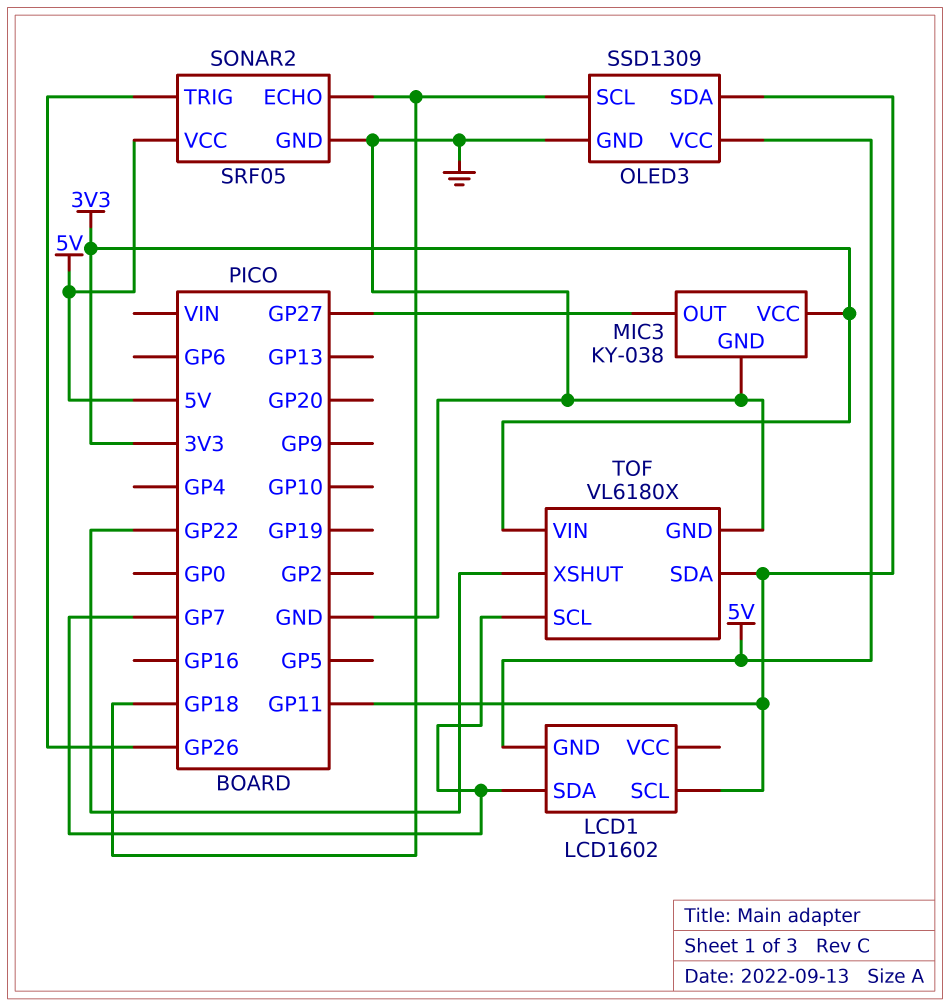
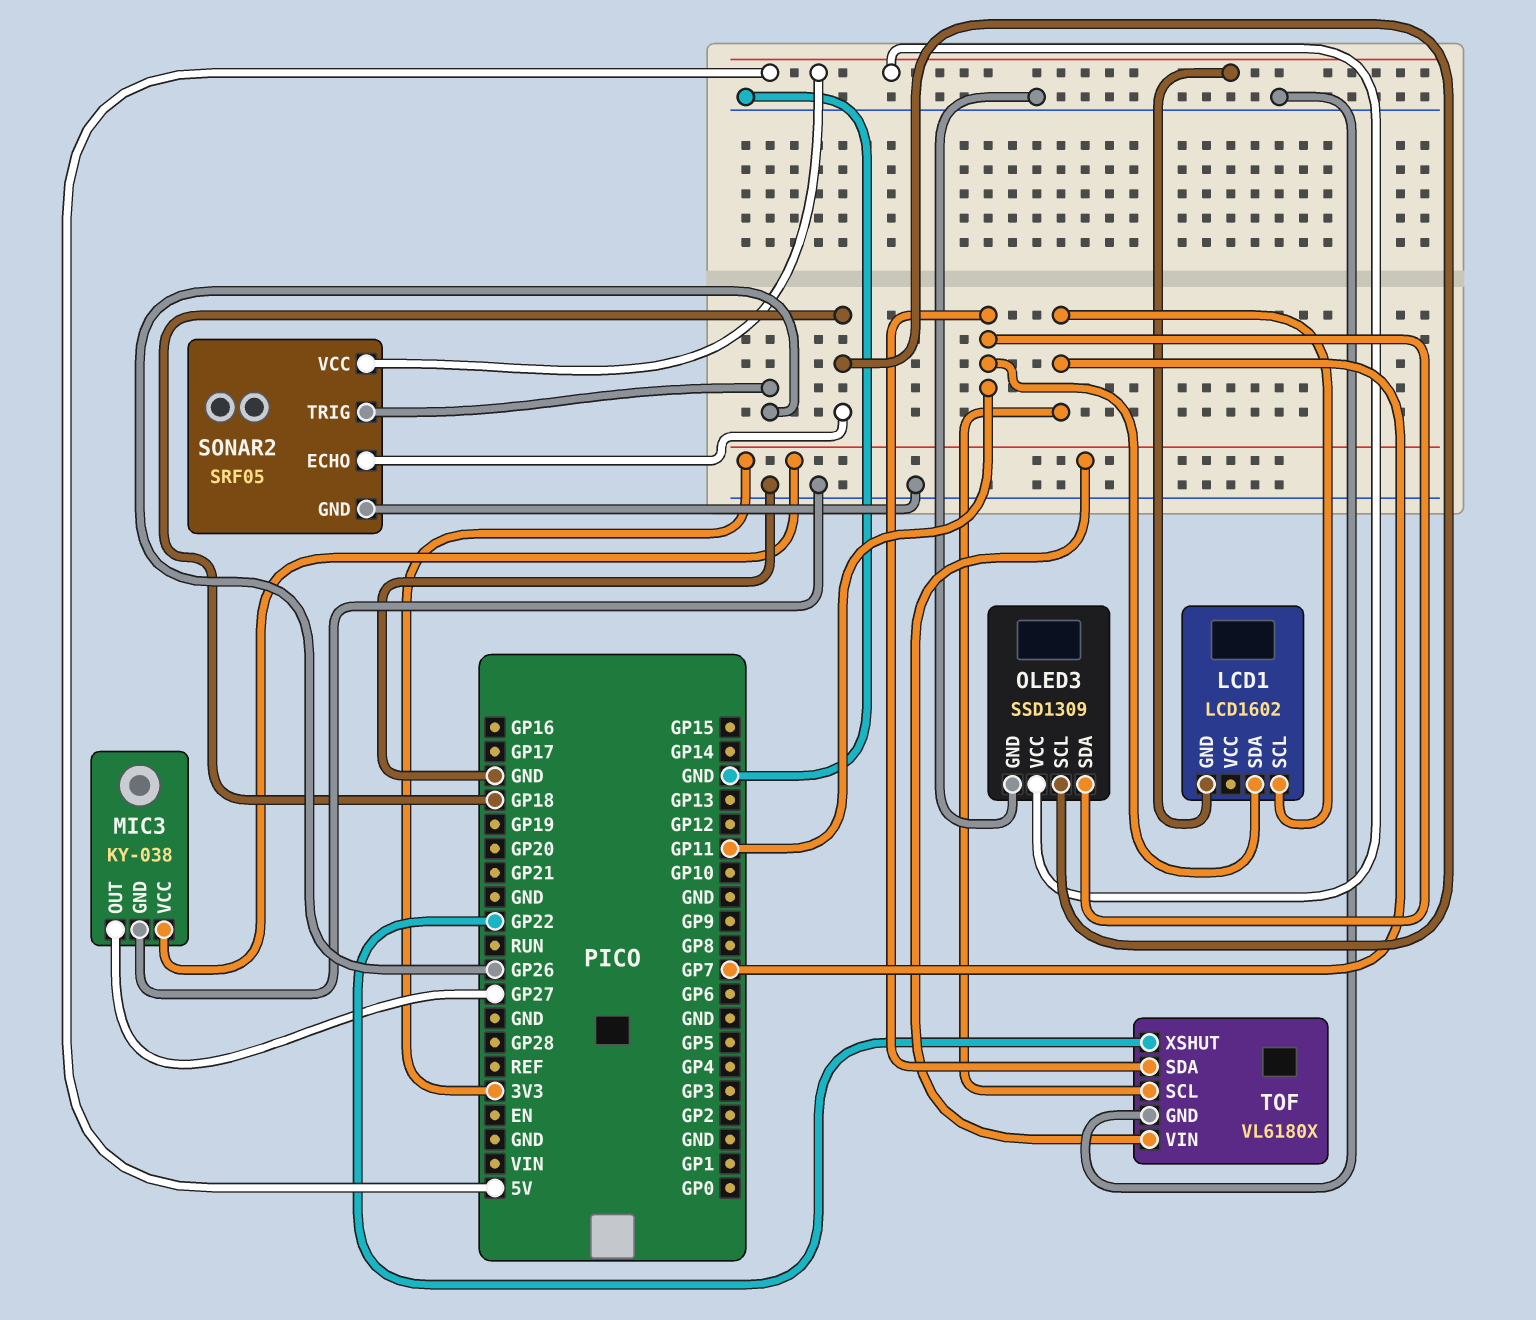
LCD1 pin SCL: GP11 -> GP7
LCD1 pin SDA: GP7 -> GP11

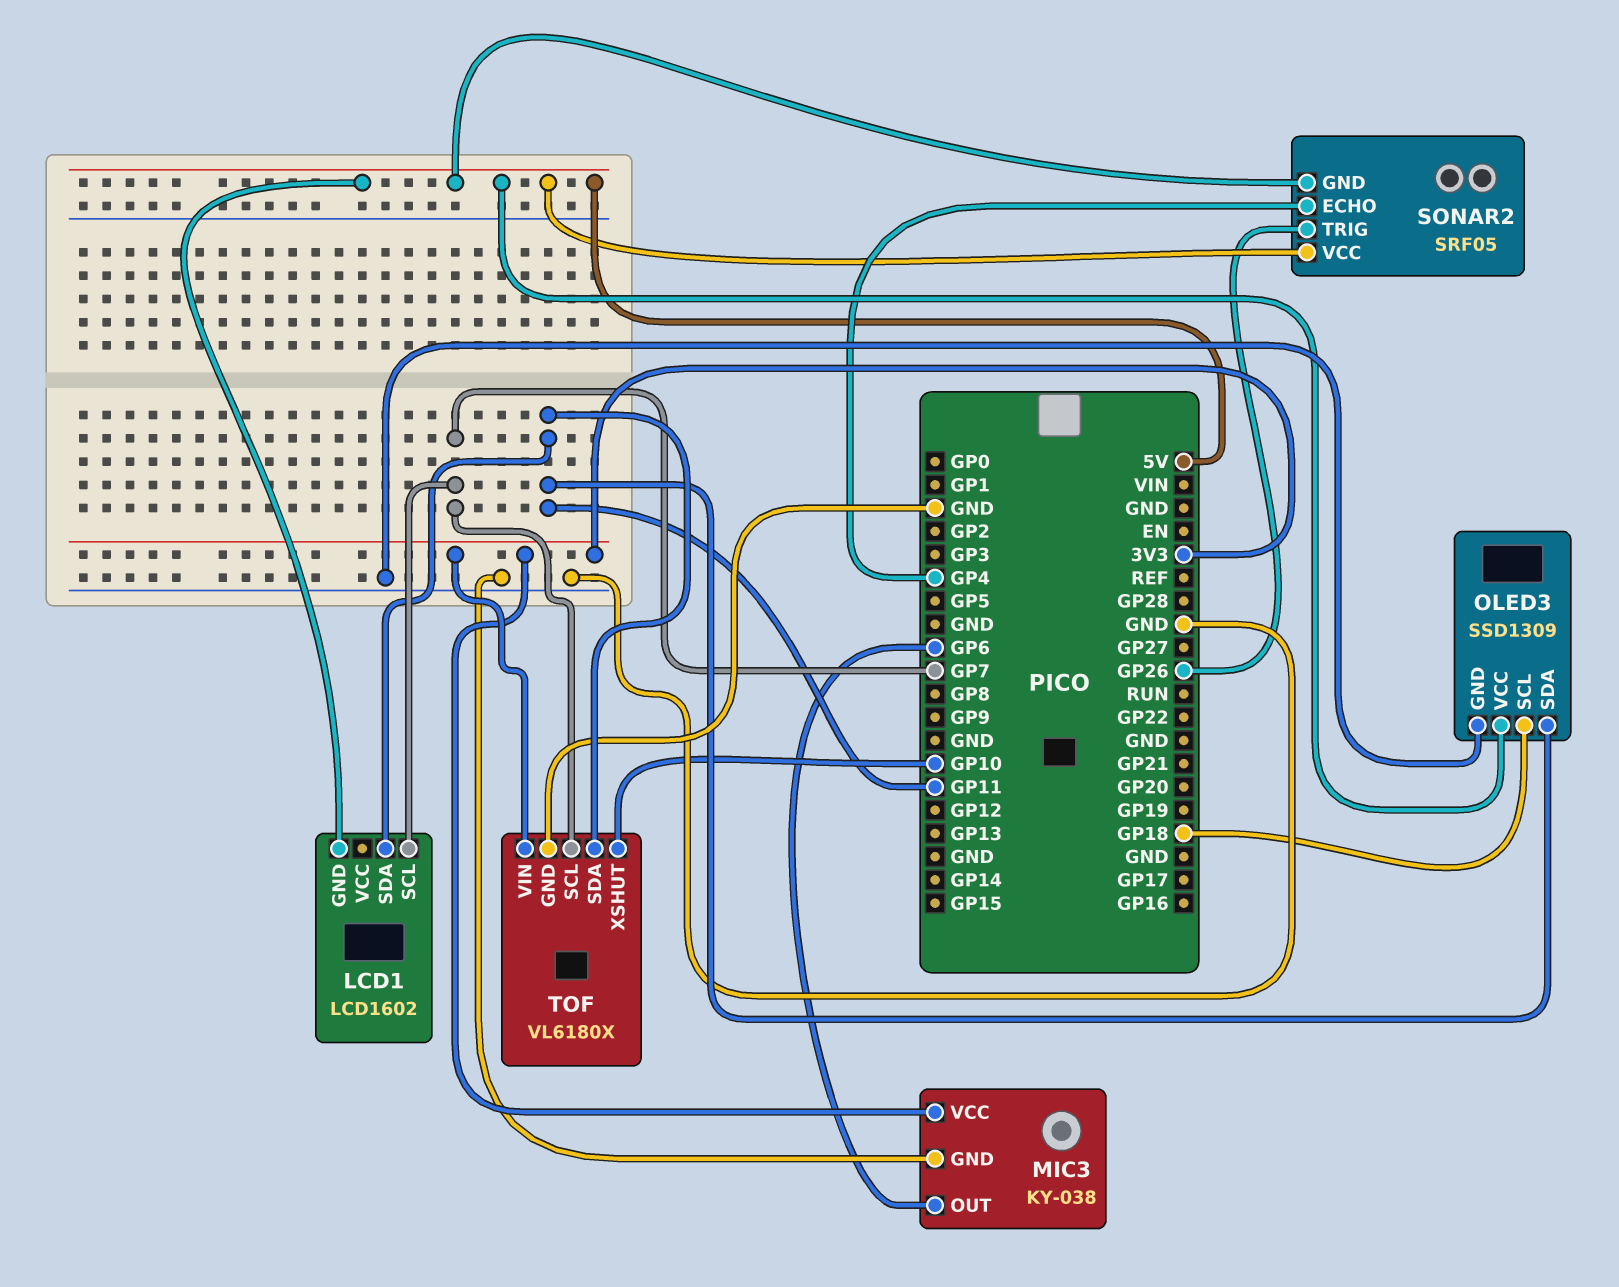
MIC3 pin OUT: GP27 -> GP6
SONAR2 pin ECHO: GP18 -> GP4
SONAR2 pin GND: GND -> 5V
TOF pin XSHUT: GP22 -> GP10

